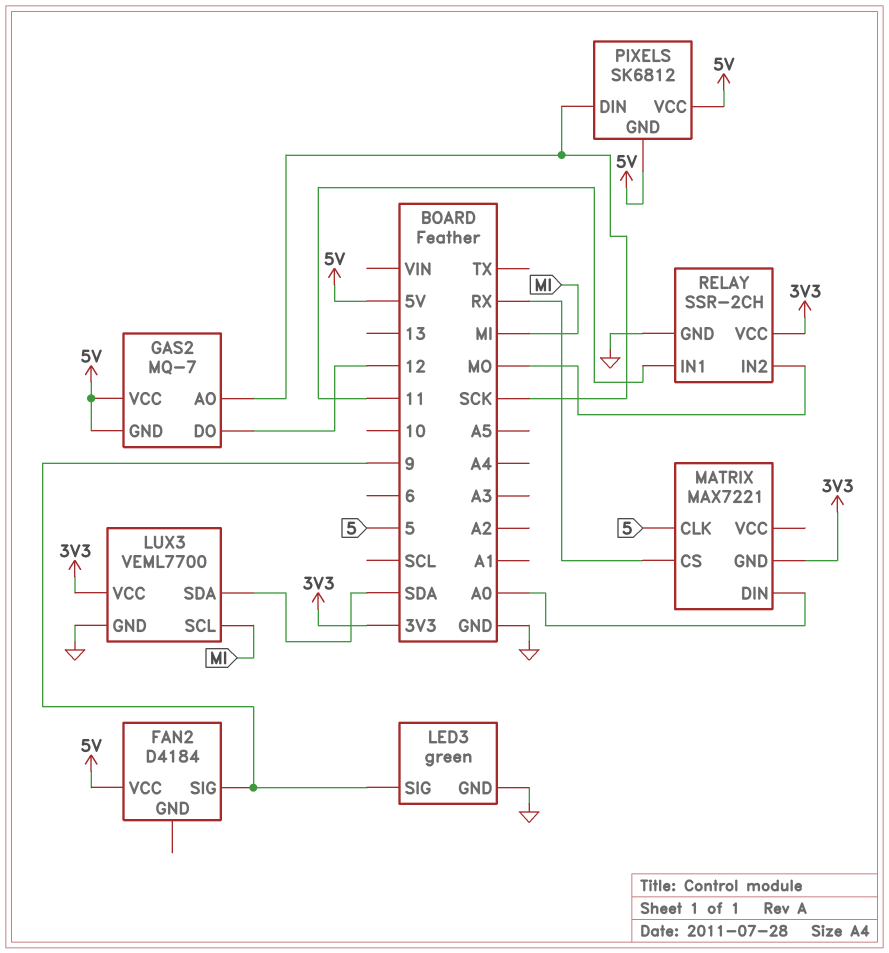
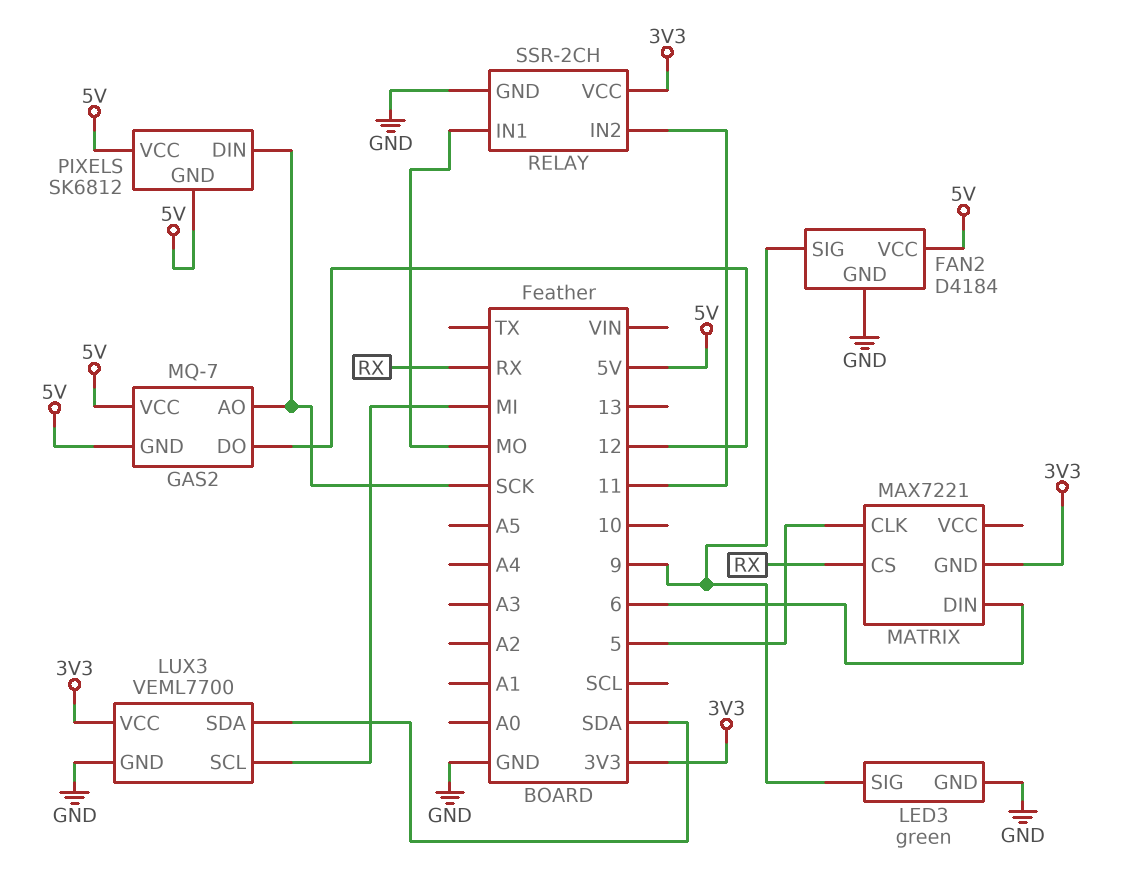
FAN2 pin GND: none -> GND
MATRIX pin DIN: A0 -> 6
RELAY pin IN1: 11 -> MO
RELAY pin IN2: MO -> 11

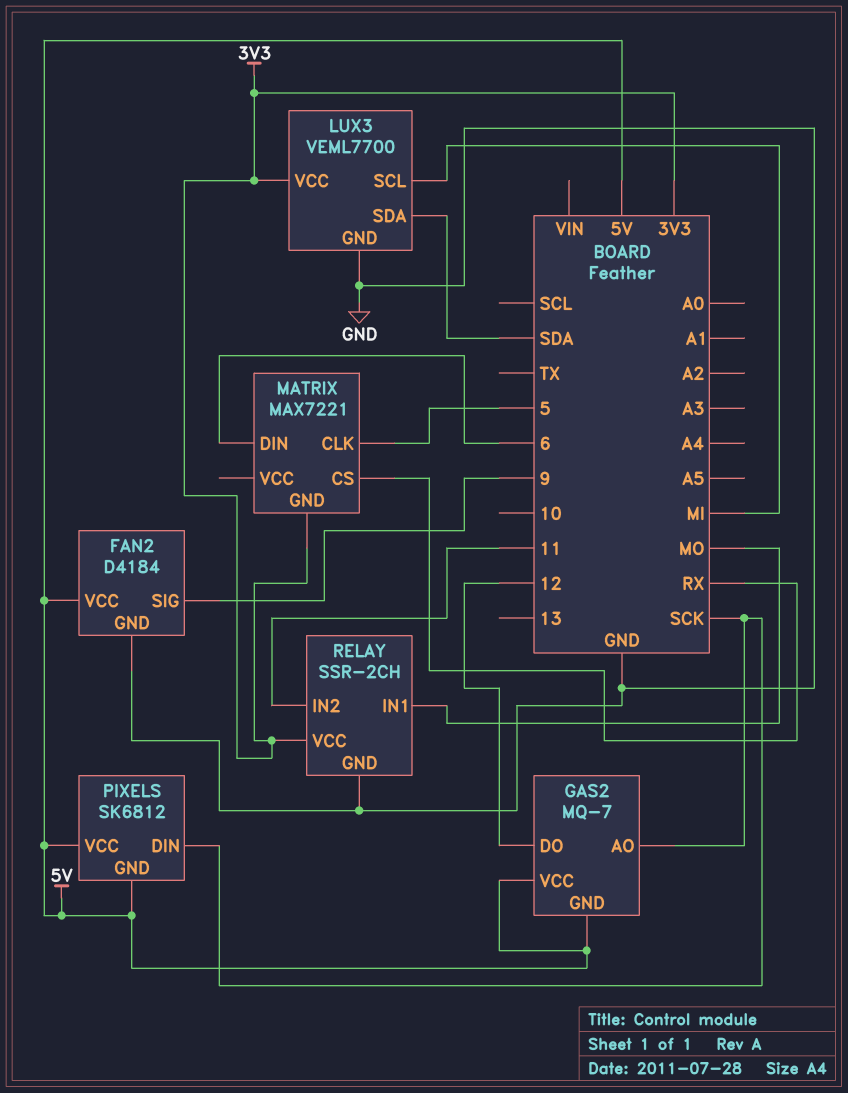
LED3: green -> none
LED3 pin GND: GND -> none
LED3 pin SIG: 9 -> none

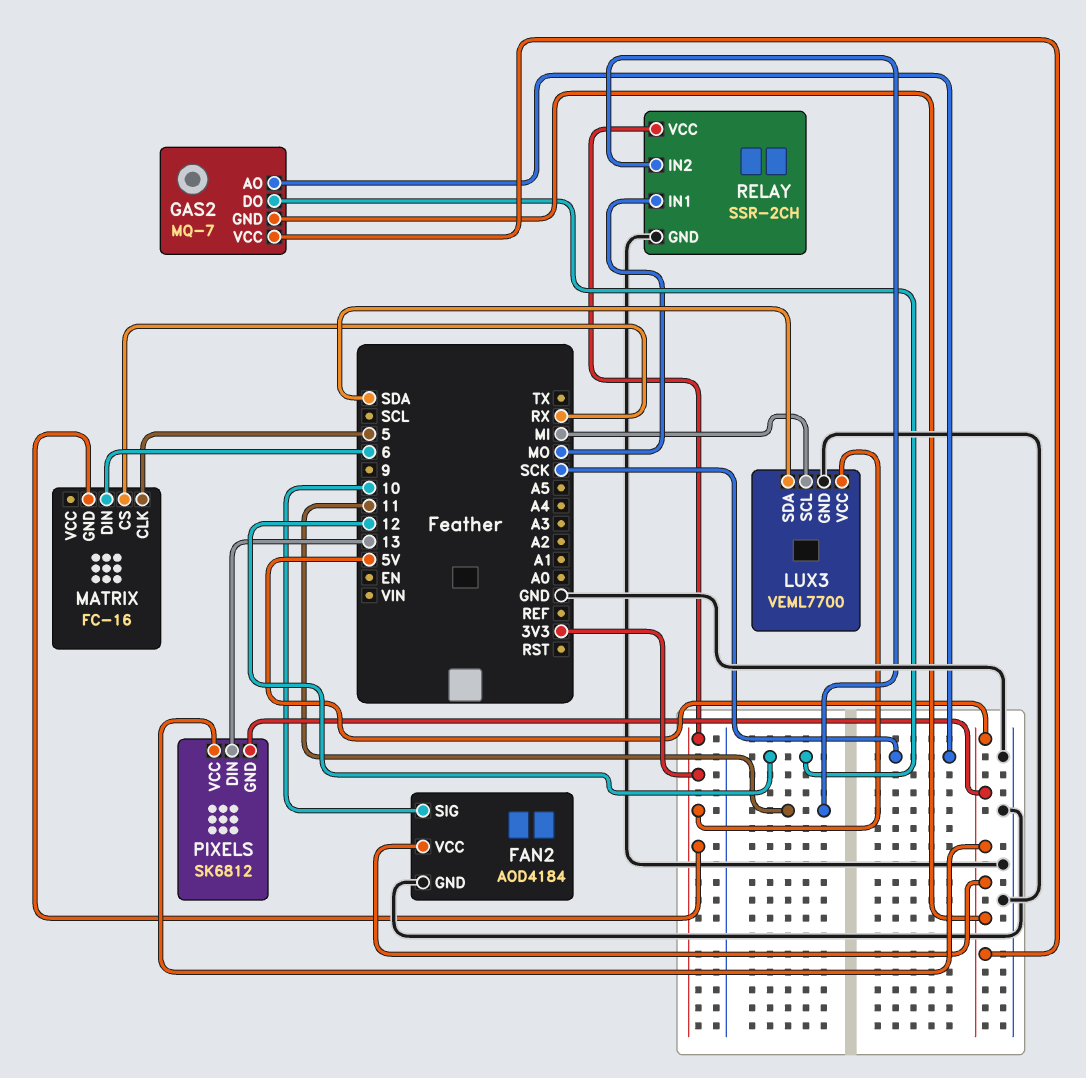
FAN2: D4184 -> AOD4184
FAN2 pin SIG: 9 -> 10
MATRIX: MAX7221 -> FC-16
PIXELS pin DIN: SCK -> 13

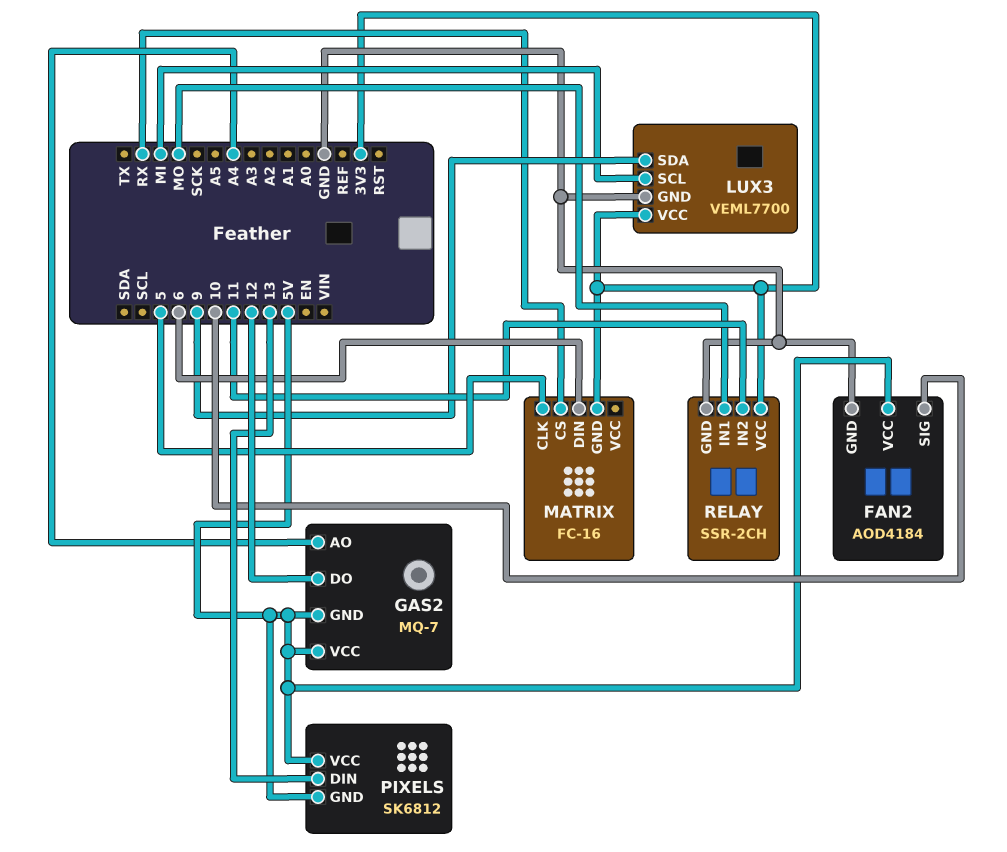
GAS2 pin AO: SCK -> A4
LUX3 pin SDA: SDA -> 9

